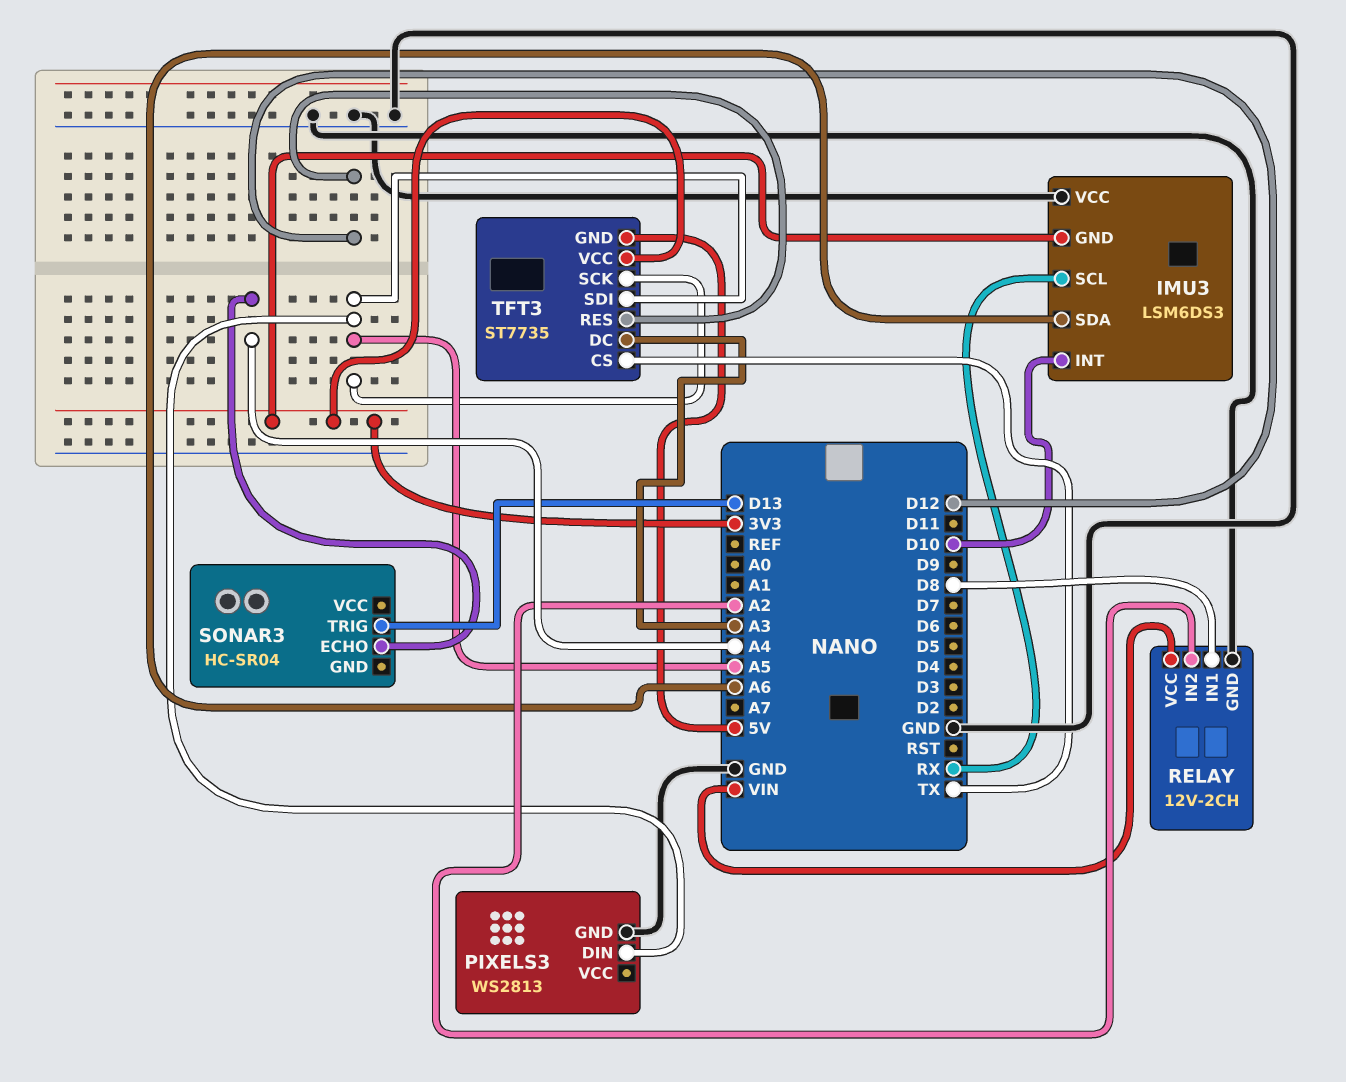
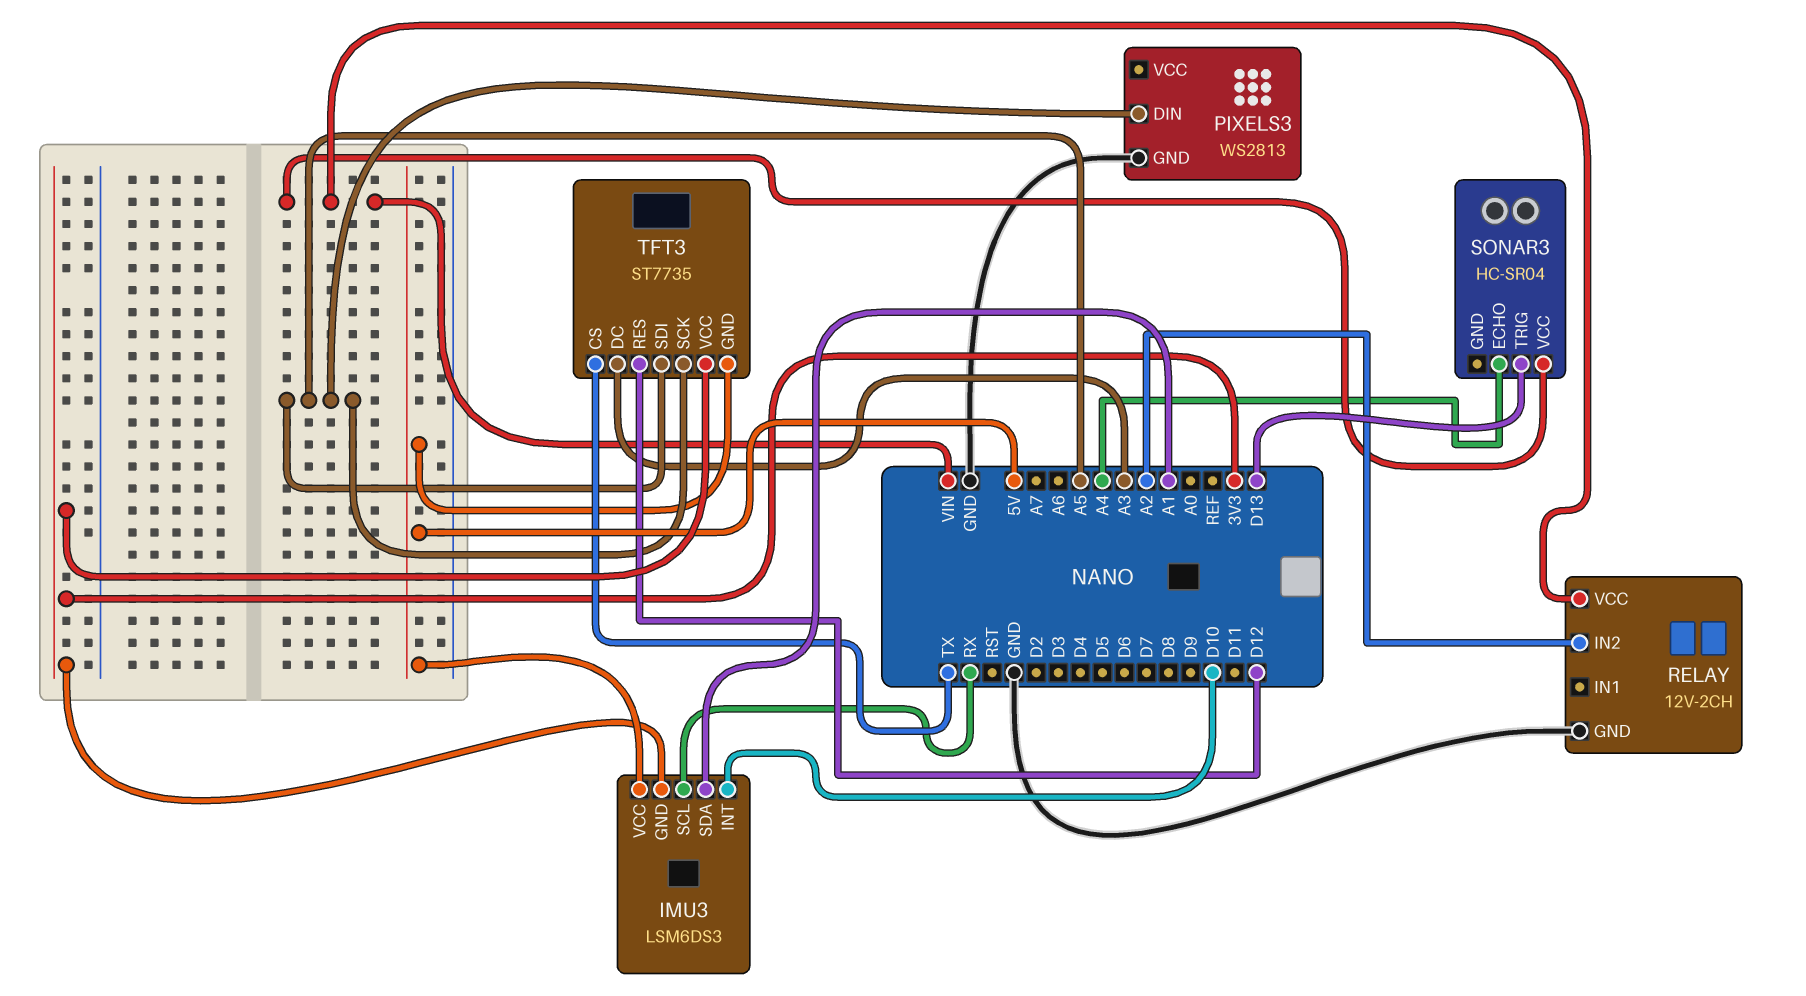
IMU3 pin SDA: A6 -> A1
IMU3 pin VCC: GND -> 5V
RELAY pin IN1: D8 -> none
SONAR3 pin VCC: none -> VIN

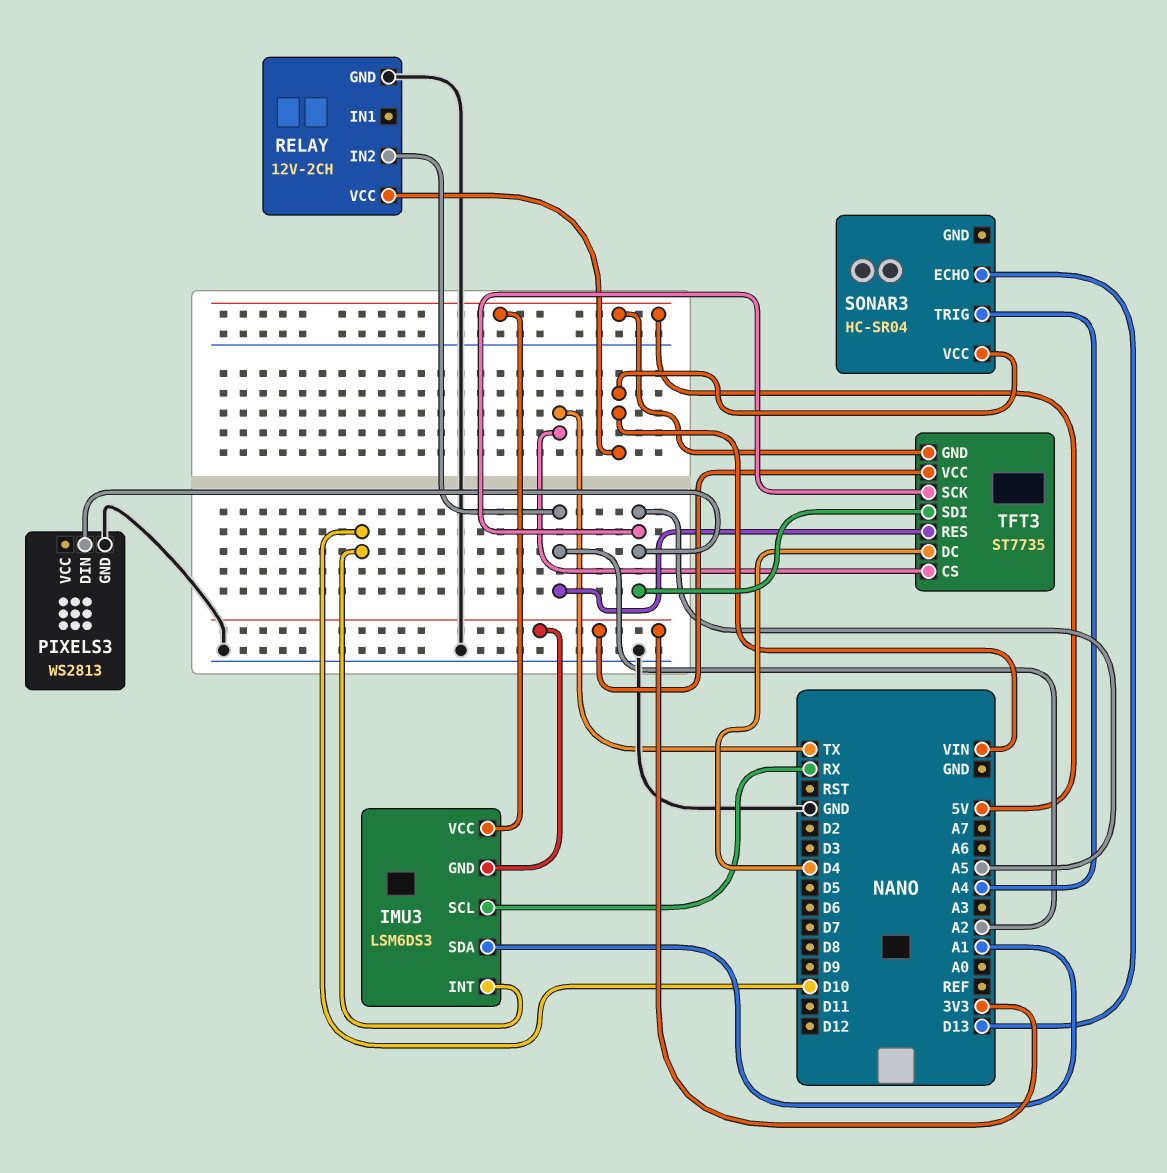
SONAR3 pin ECHO: A4 -> D13
SONAR3 pin TRIG: D13 -> A4
TFT3 pin DC: A3 -> D4
TFT3 pin RES: D12 -> A2

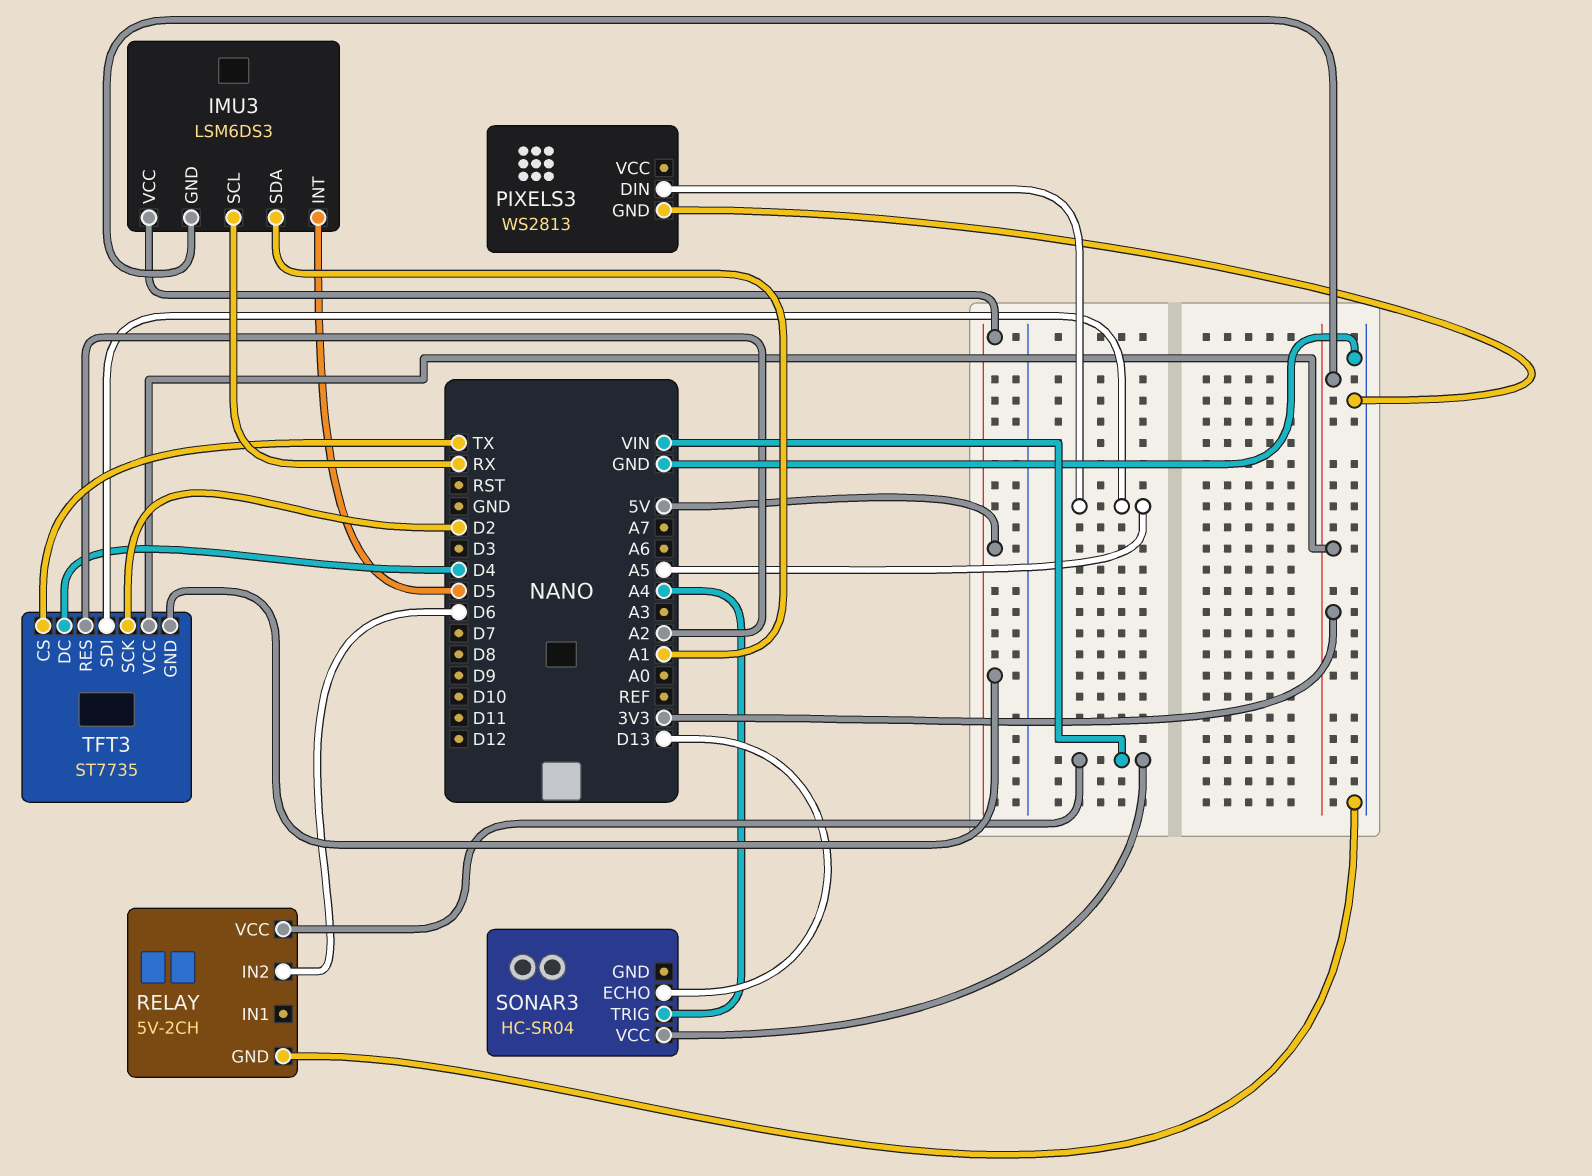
IMU3 pin INT: D10 -> D5
RELAY: 12V-2CH -> 5V-2CH
RELAY pin IN2: A2 -> D6
TFT3 pin SCK: A5 -> D2

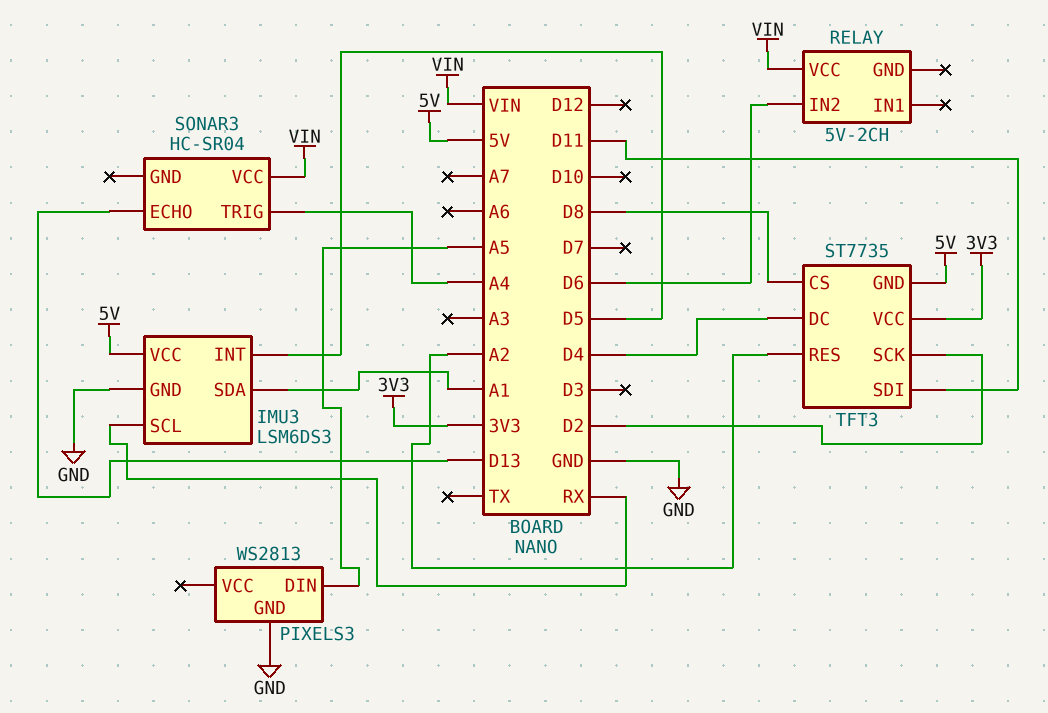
IMU3 pin GND: 3V3 -> GND
RELAY pin GND: GND -> none
TFT3 pin CS: TX -> D8
TFT3 pin SDI: A5 -> D11

